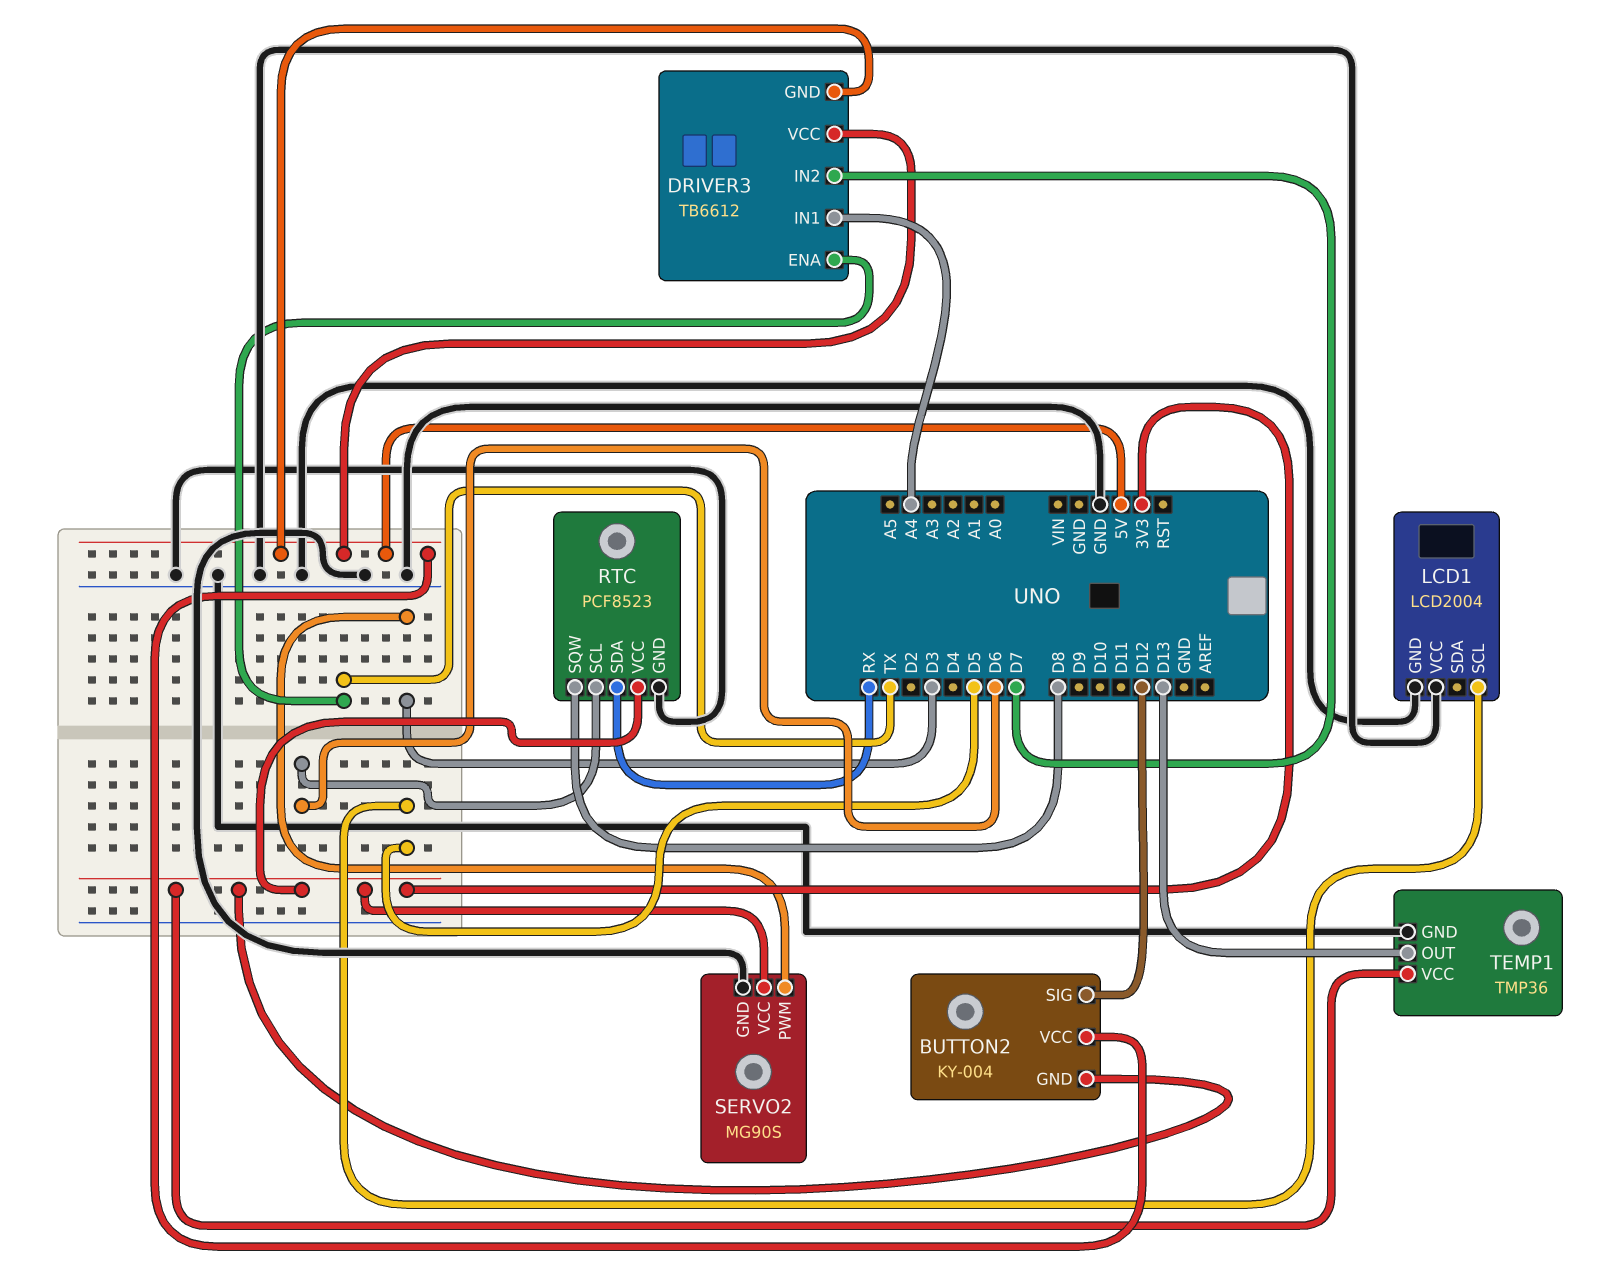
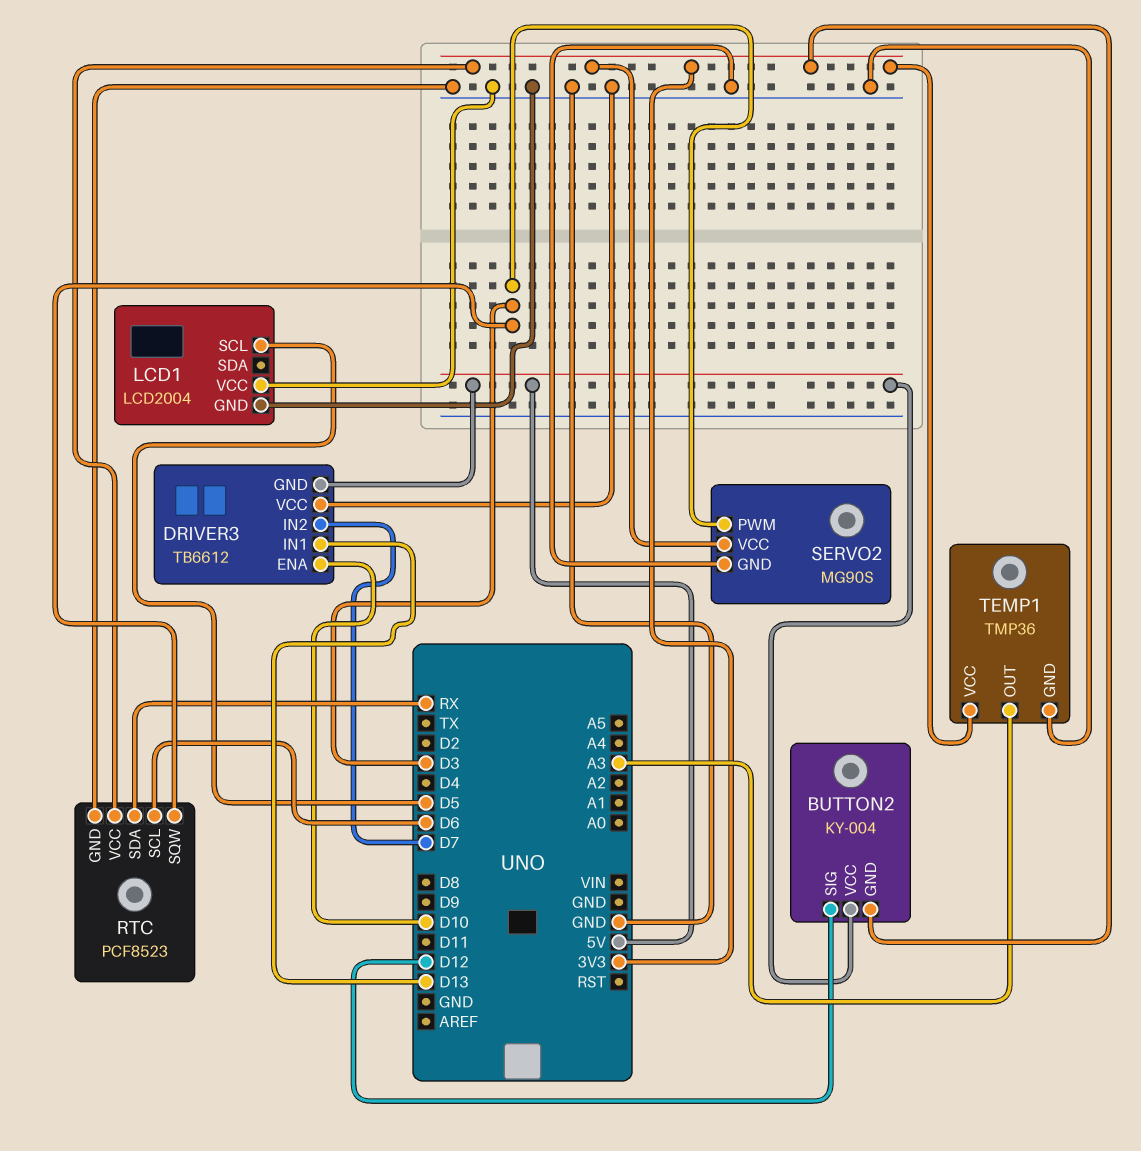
DRIVER3 pin ENA: TX -> D10
DRIVER3 pin IN1: A4 -> D13
DRIVER3 pin VCC: 5V -> GND
RTC pin SQW: D8 -> D3
TEMP1 pin OUT: D13 -> A3

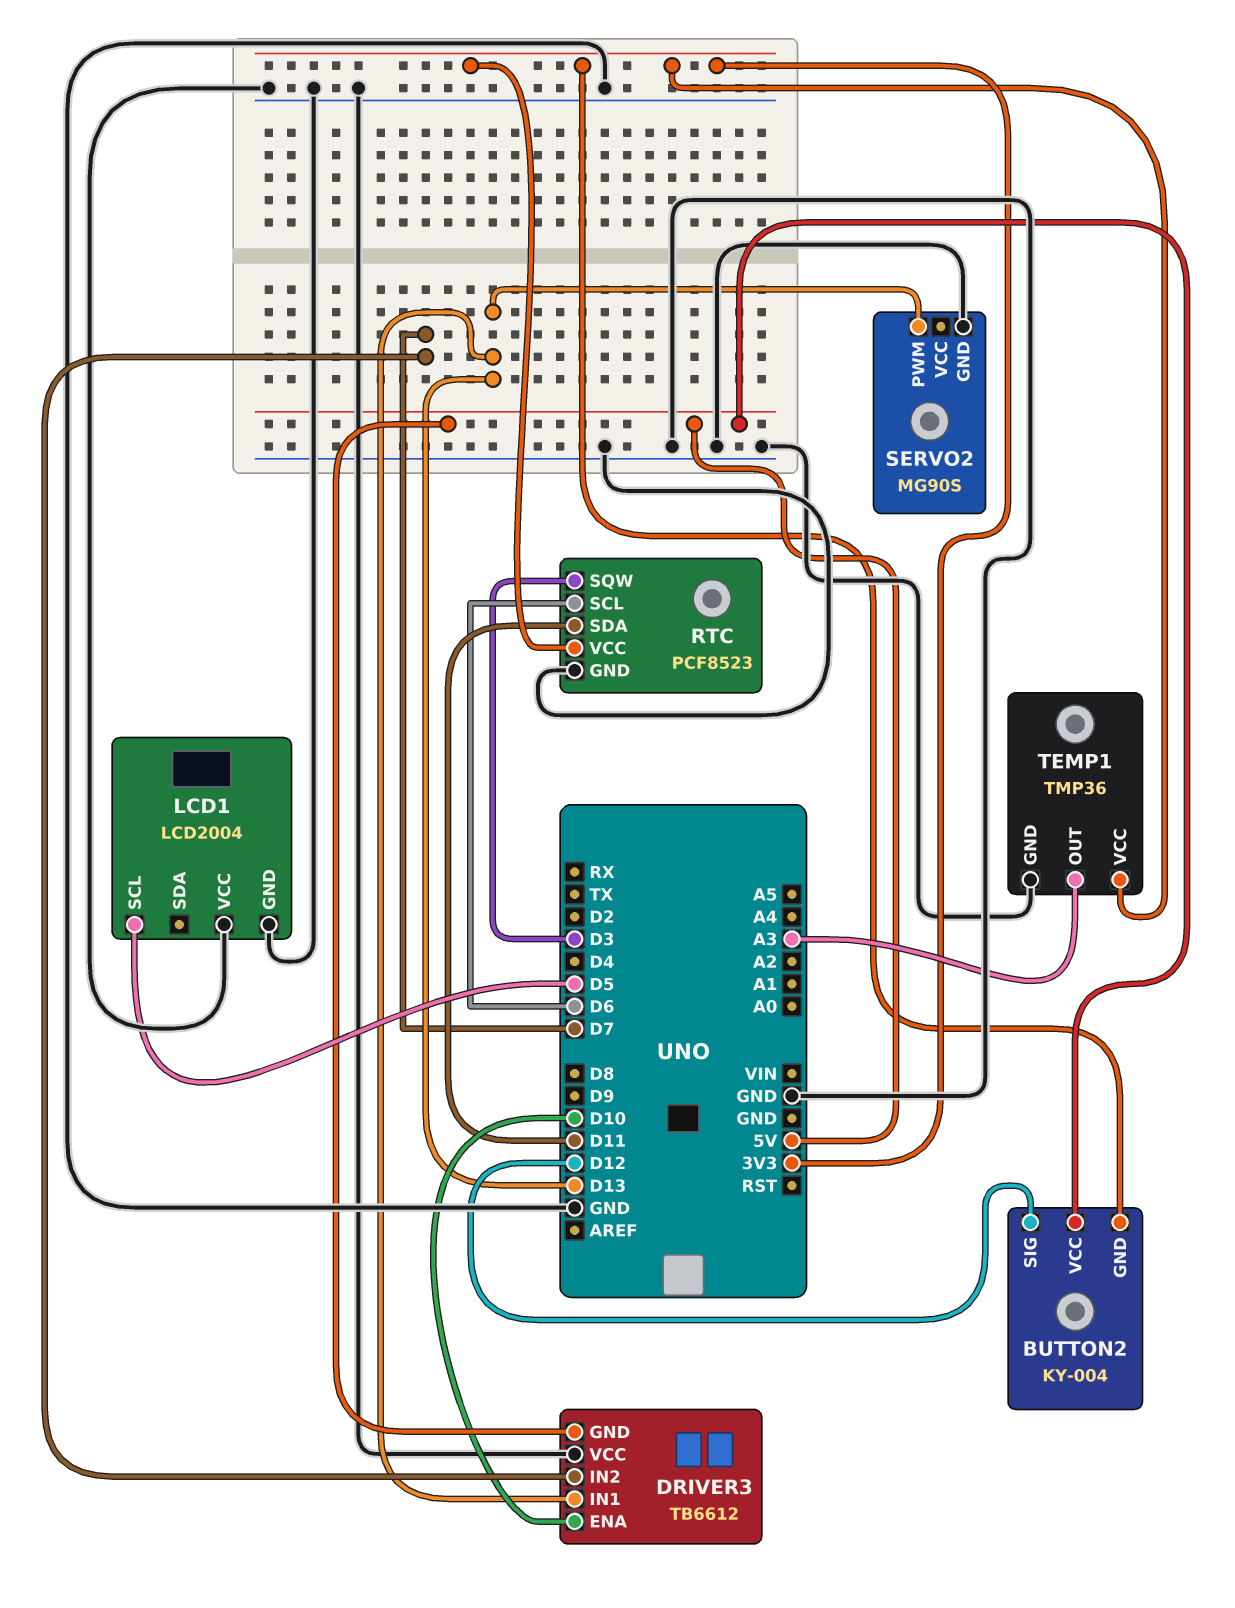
RTC pin SDA: RX -> D11
SERVO2 pin PWM: D3 -> D13
SERVO2 pin VCC: 3V3 -> none

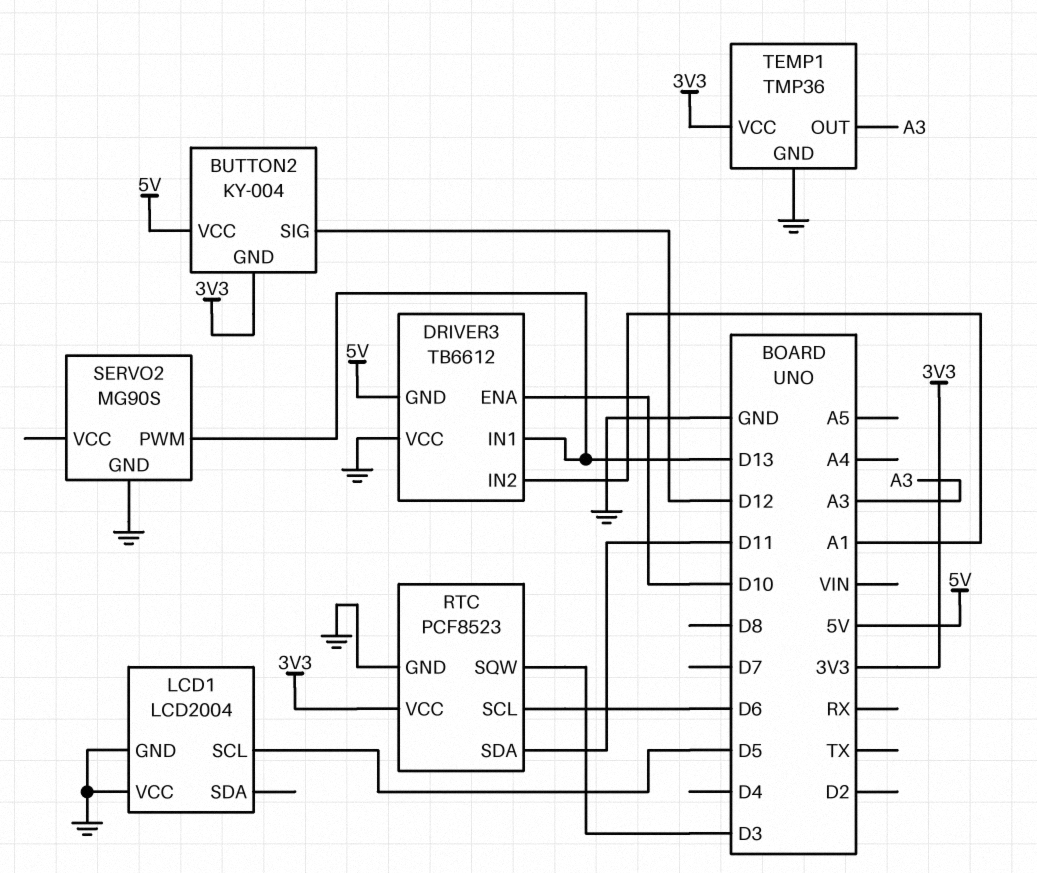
DRIVER3 pin IN2: D7 -> A1

